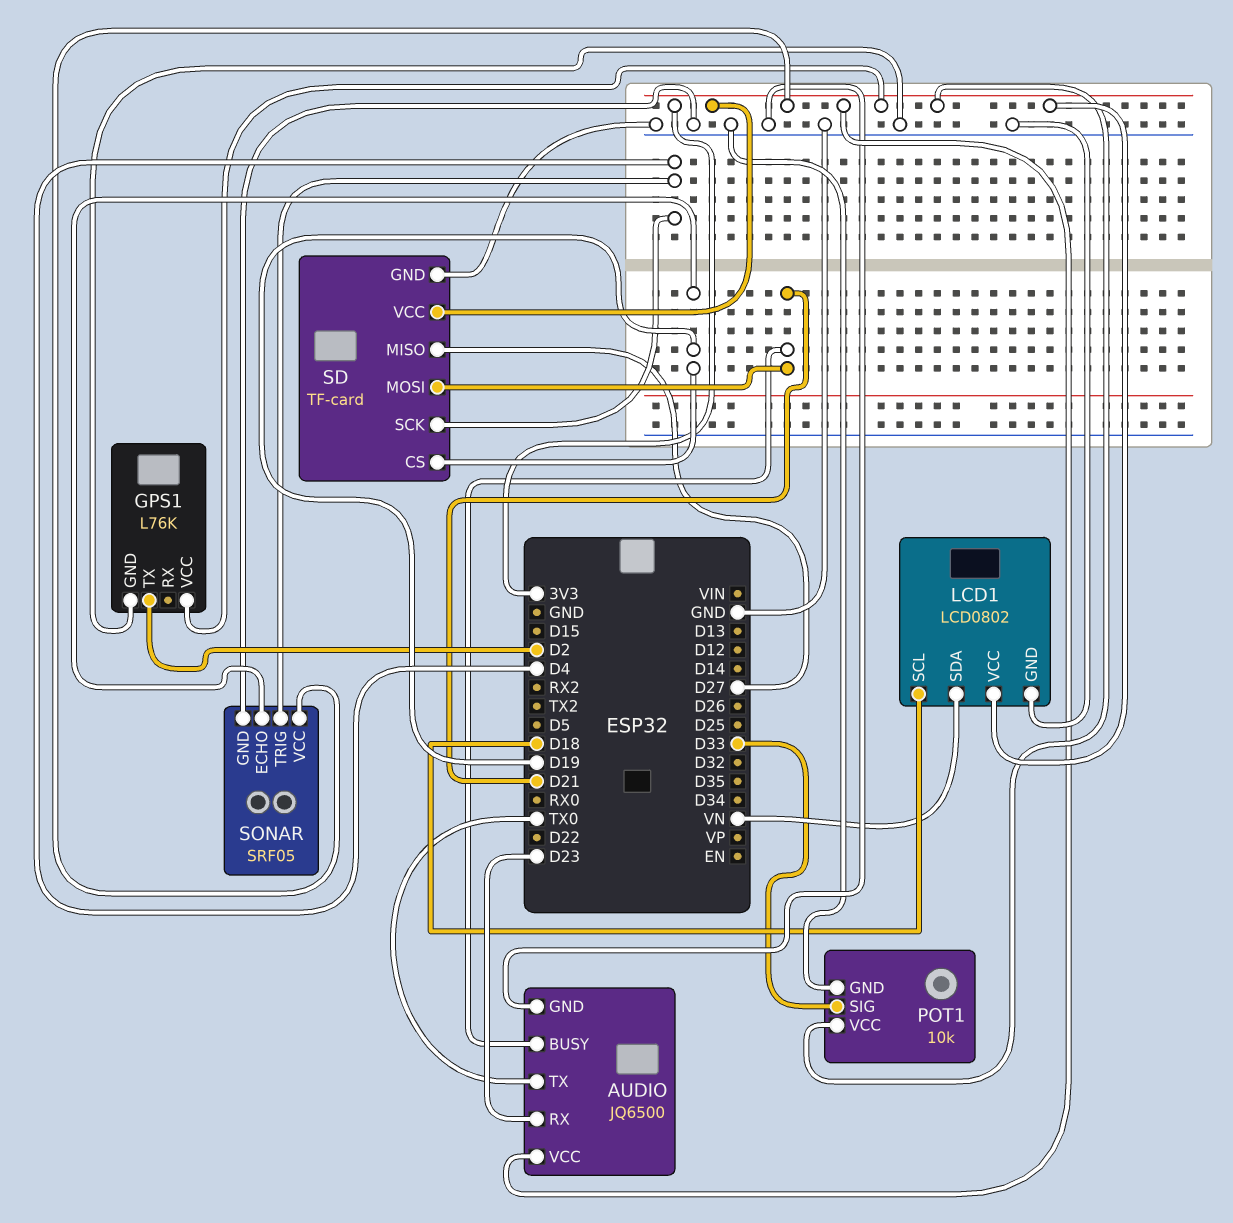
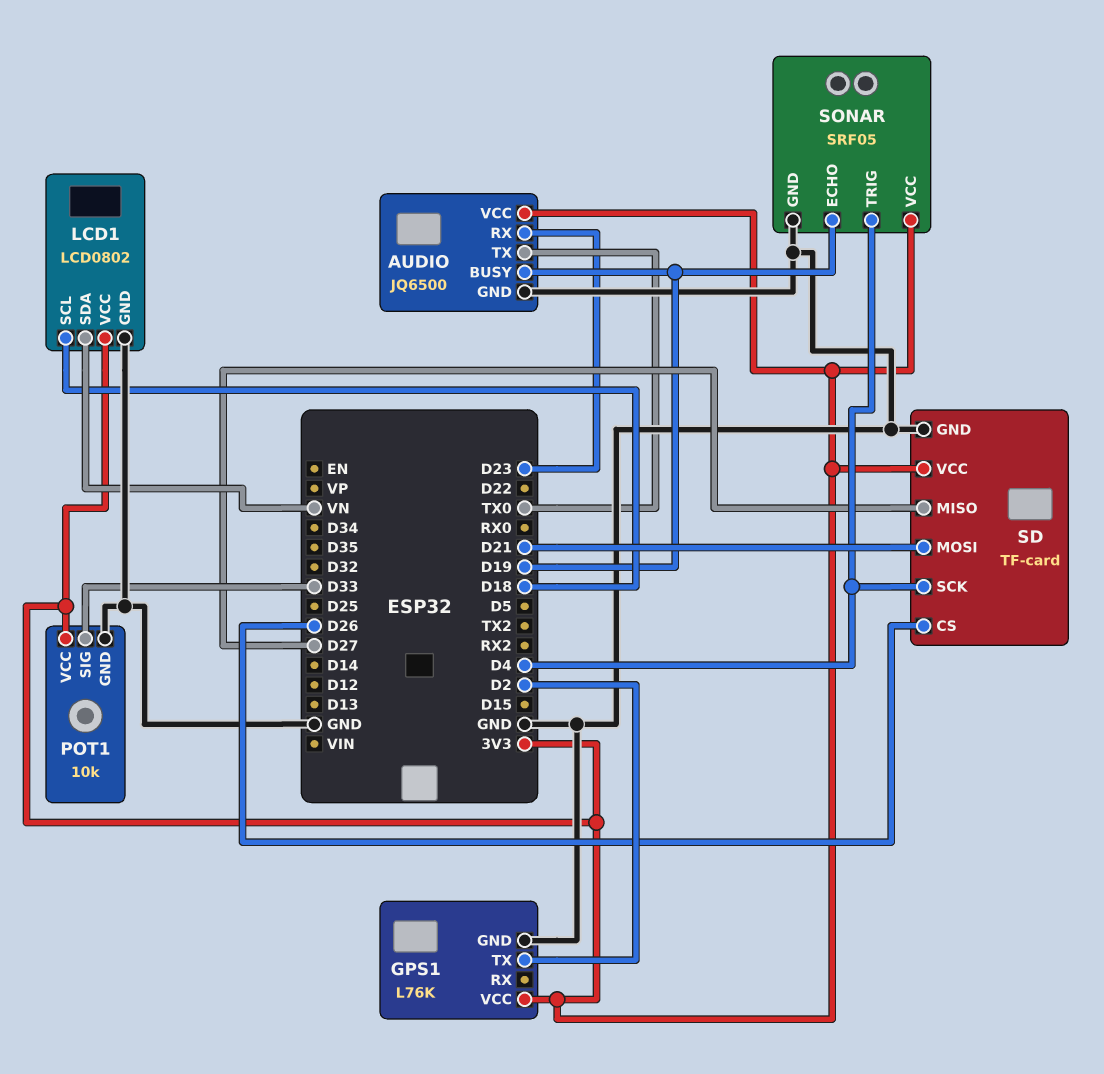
AUDIO pin BUSY: D21 -> D19
SD pin CS: D19 -> D26

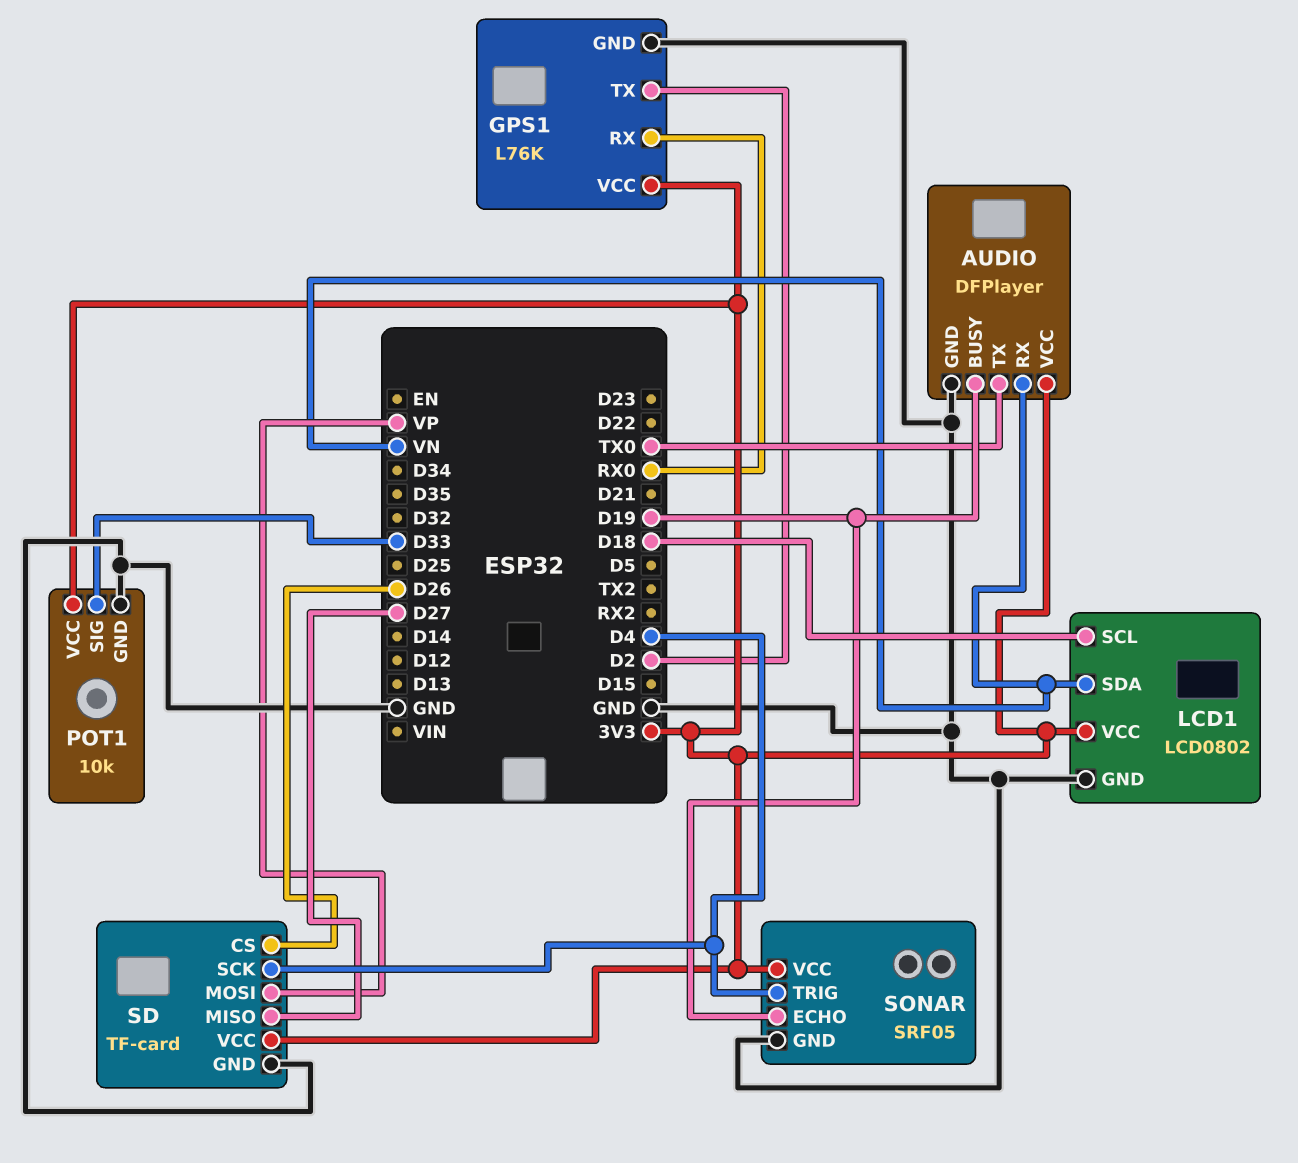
AUDIO: JQ6500 -> DFPlayer
AUDIO pin RX: D23 -> VN
GPS1 pin RX: none -> RX0
SD pin MOSI: D21 -> VP

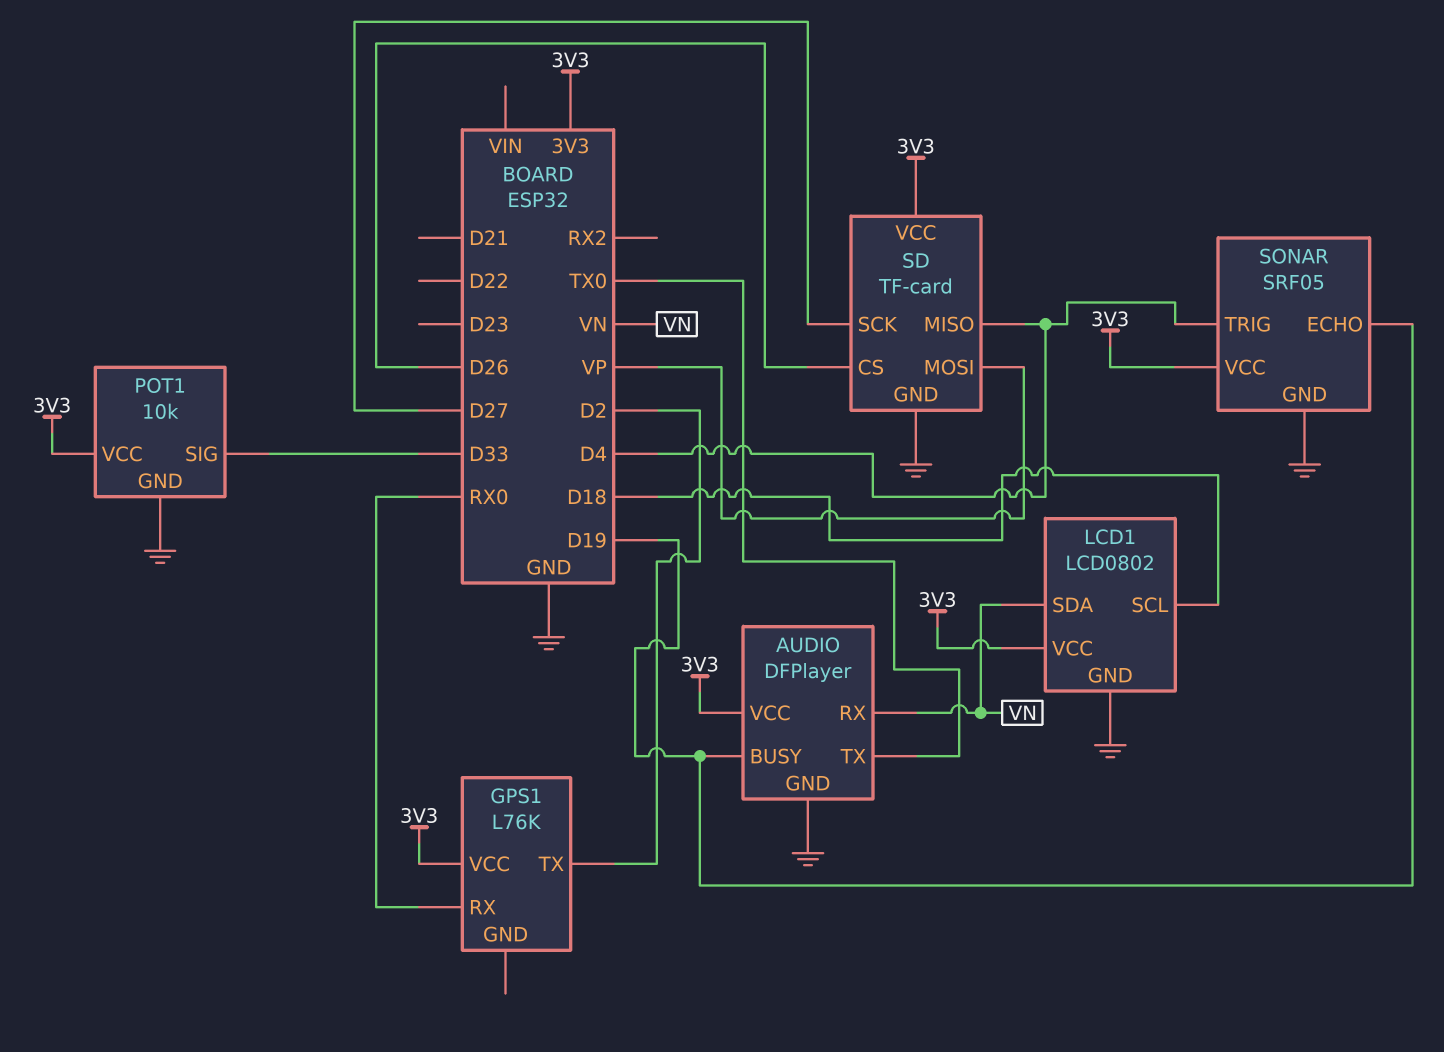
GPS1 pin GND: GND -> none
SD pin MISO: D27 -> D4
SD pin SCK: D4 -> D27

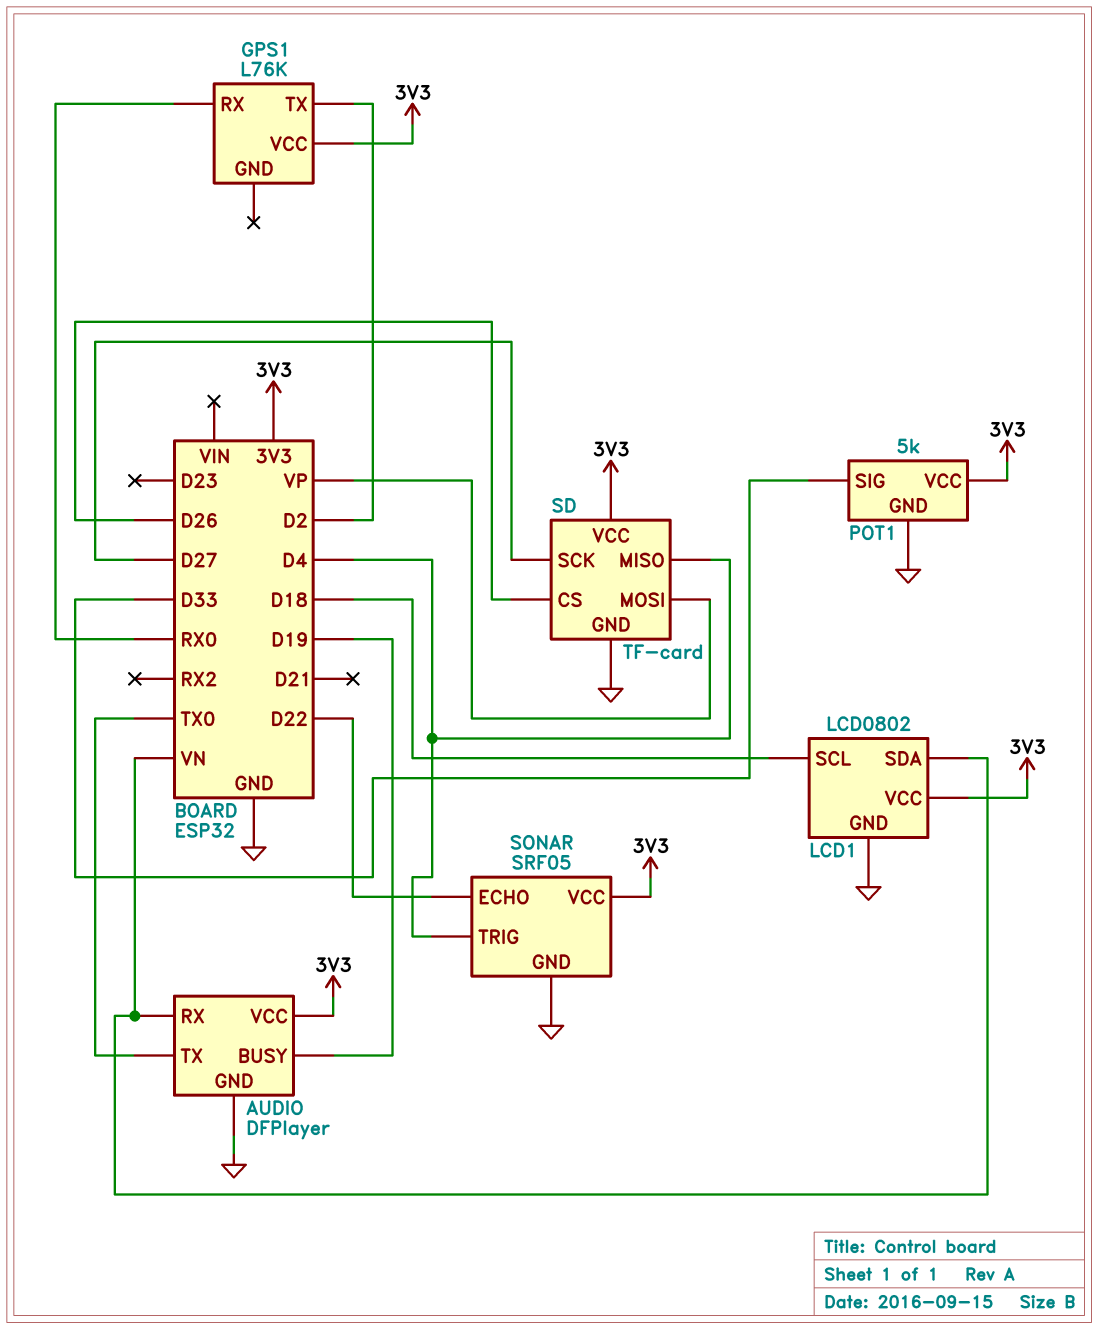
POT1: 10k -> 5k
SONAR pin ECHO: D19 -> D22

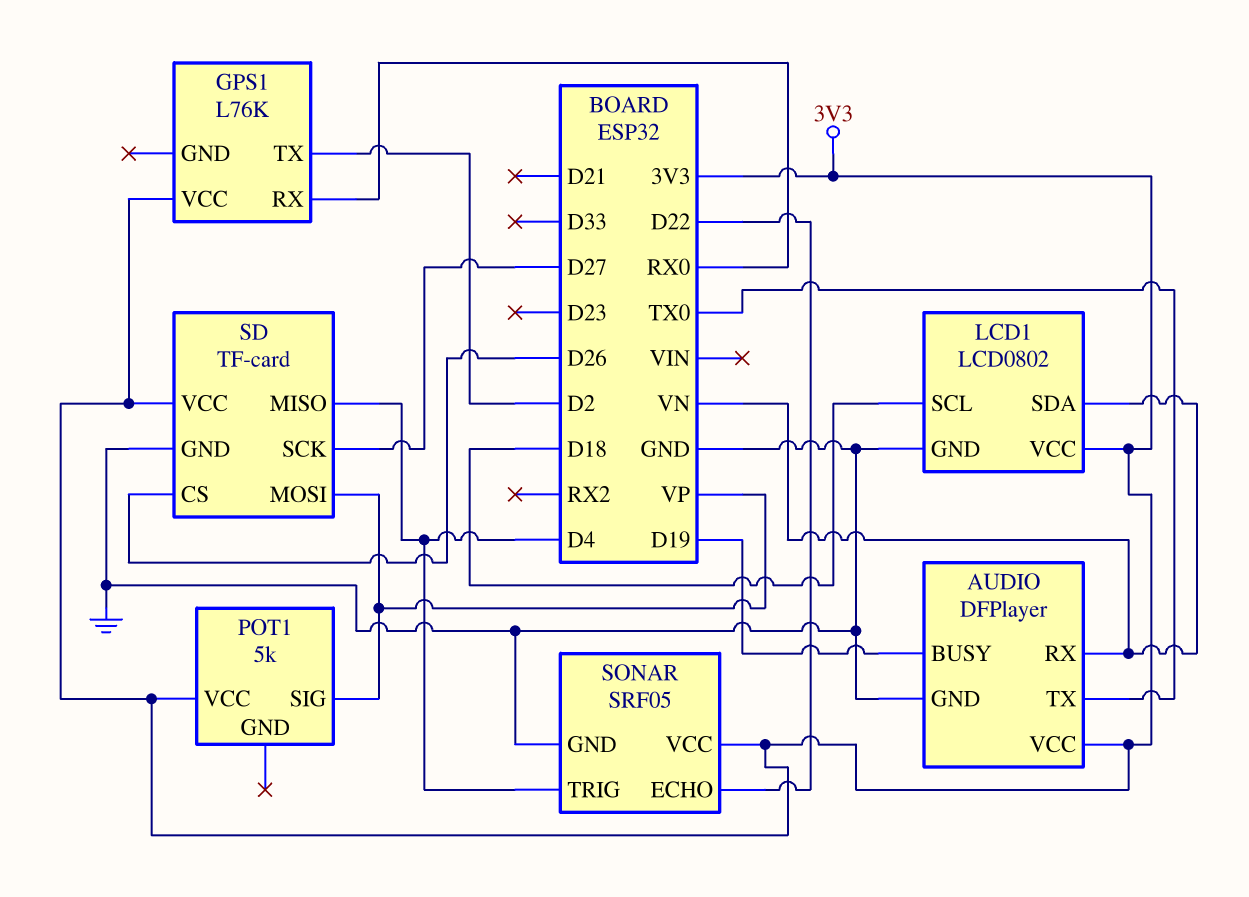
POT1 pin GND: GND -> none
POT1 pin SIG: D33 -> VP

